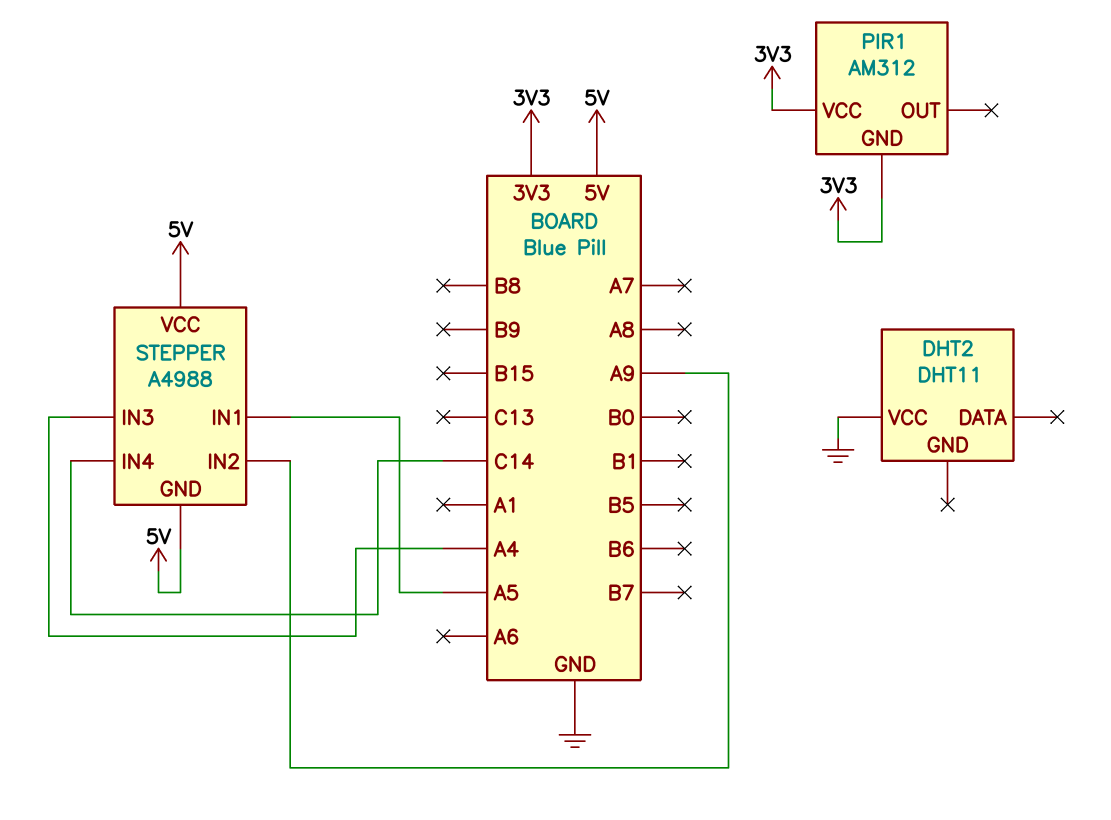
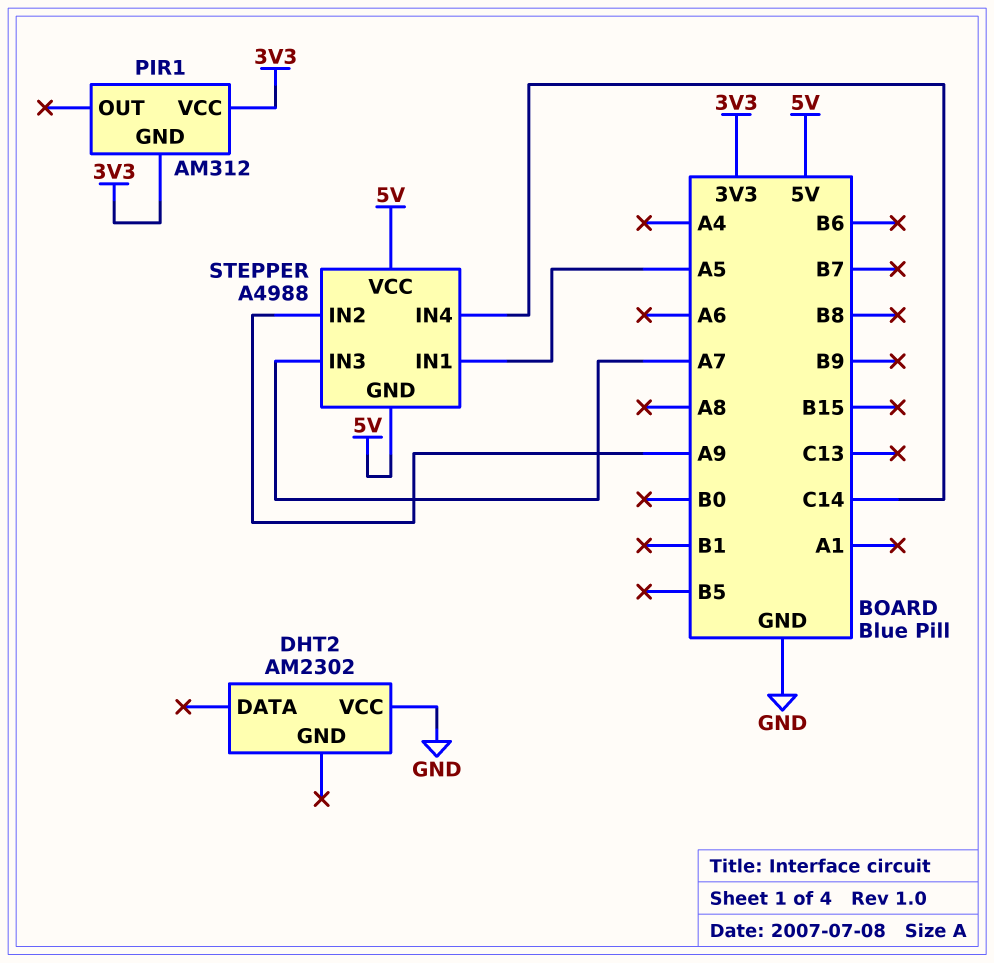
DHT2: DHT11 -> AM2302
STEPPER pin IN3: A4 -> A7

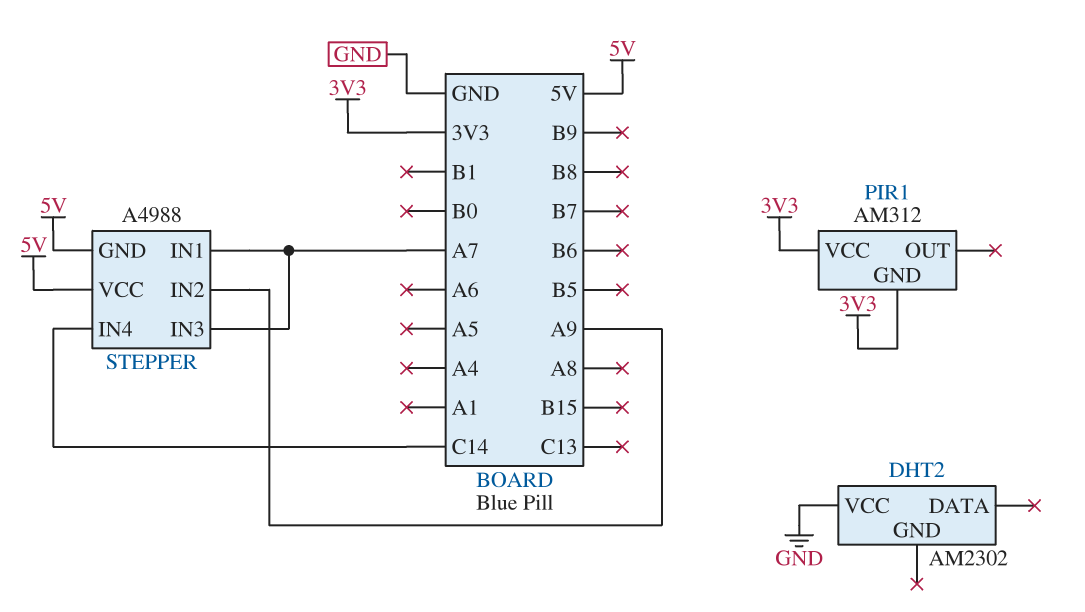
STEPPER pin IN1: A5 -> A7

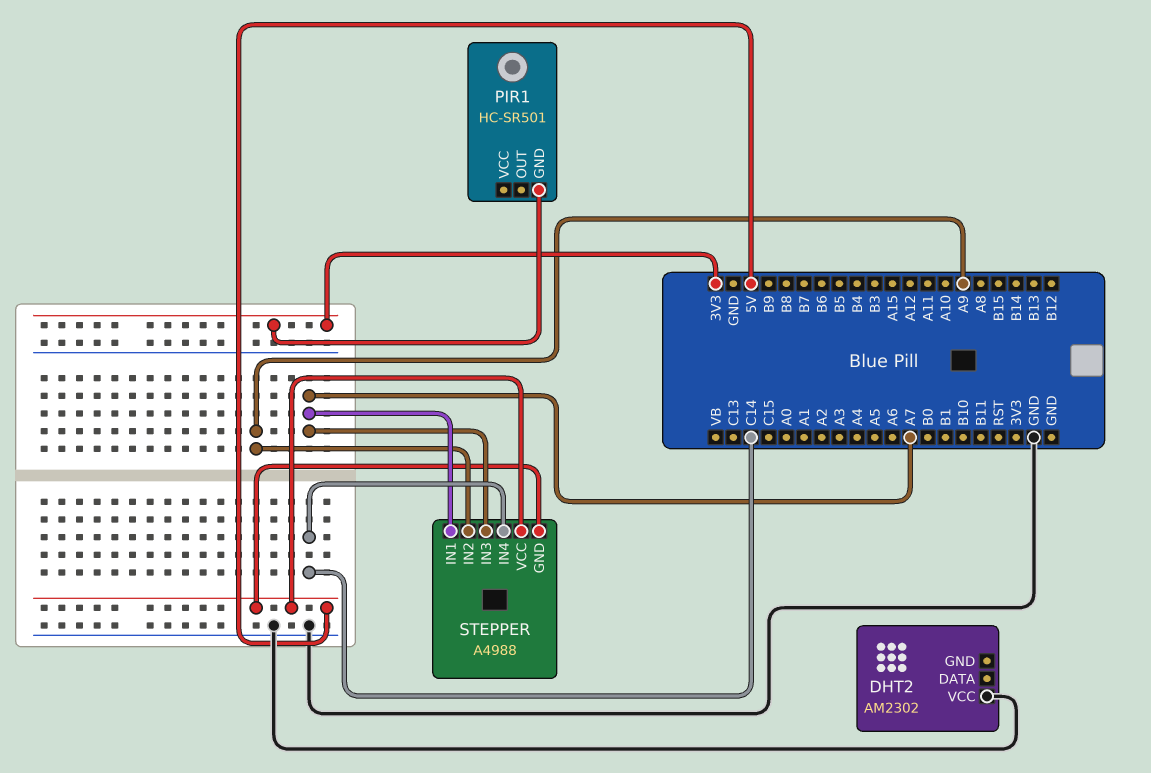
PIR1: AM312 -> HC-SR501
PIR1 pin VCC: 3V3 -> none

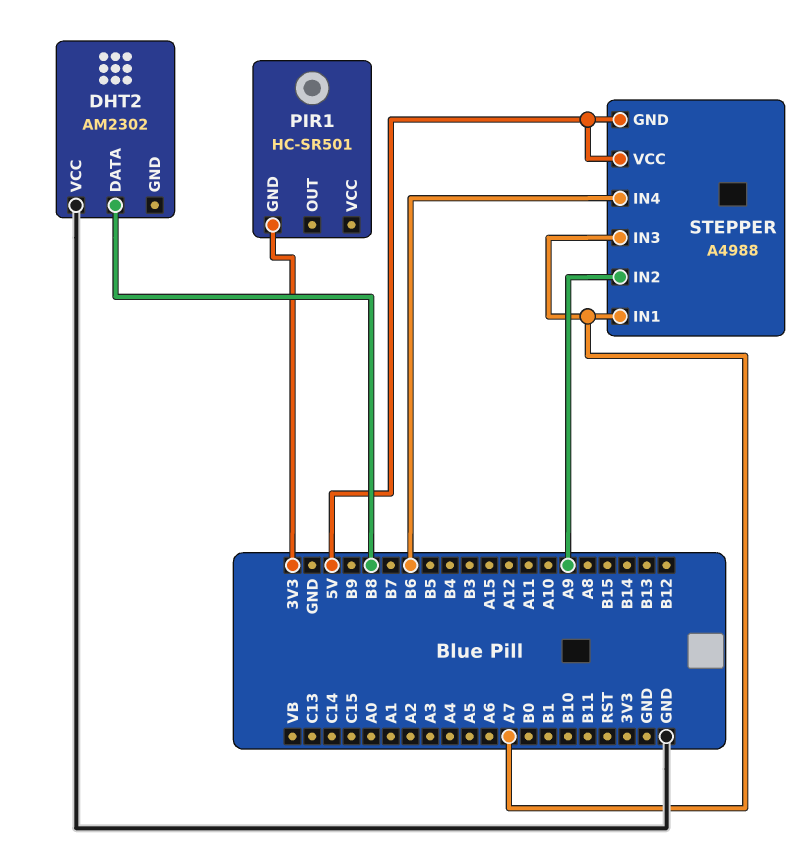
DHT2 pin DATA: none -> B8
STEPPER pin IN4: C14 -> B6

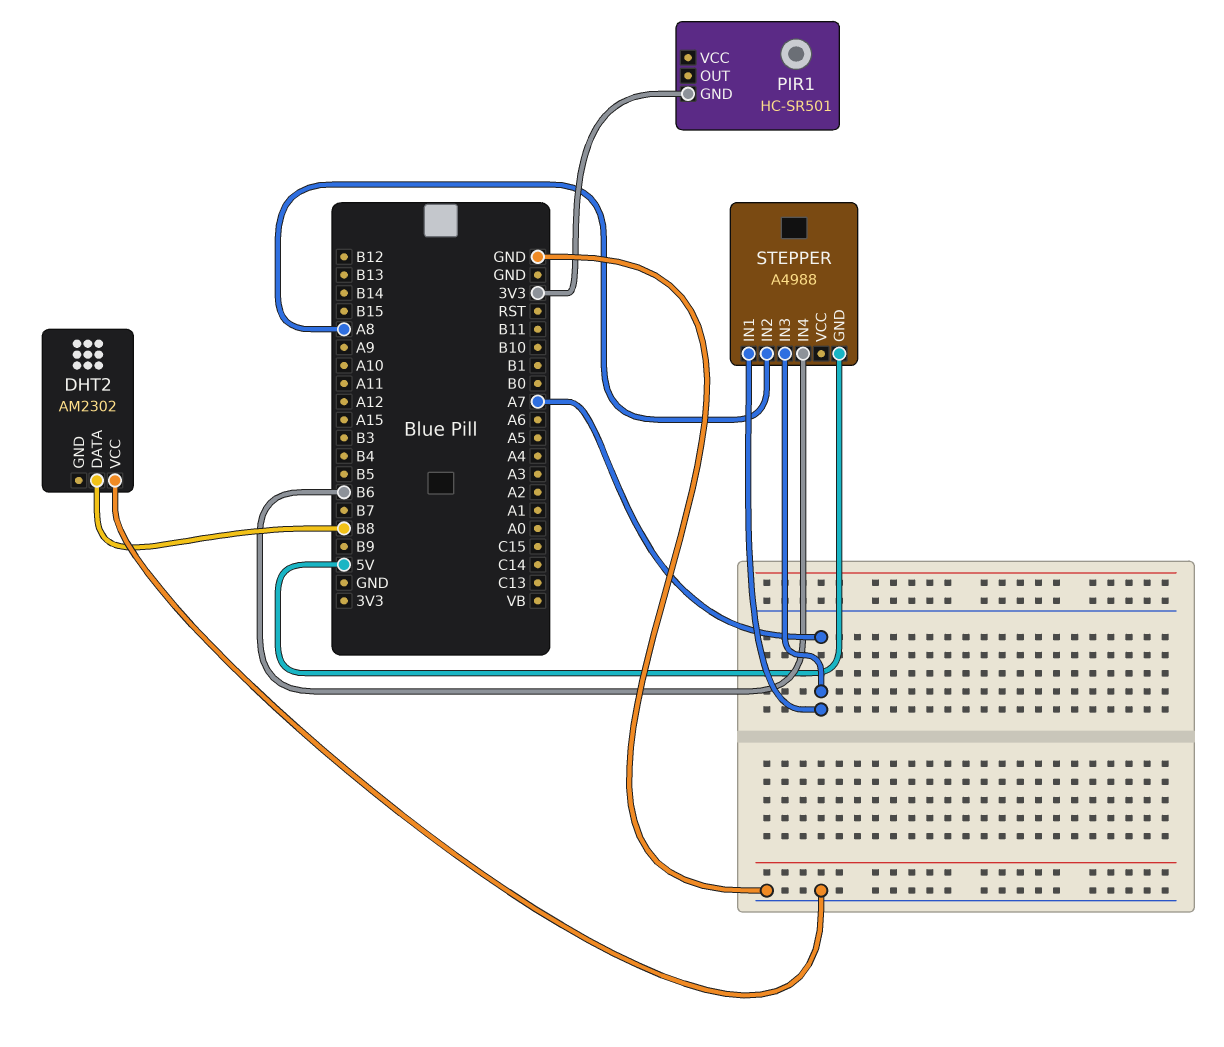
STEPPER pin IN2: A9 -> A8
STEPPER pin VCC: 5V -> none

